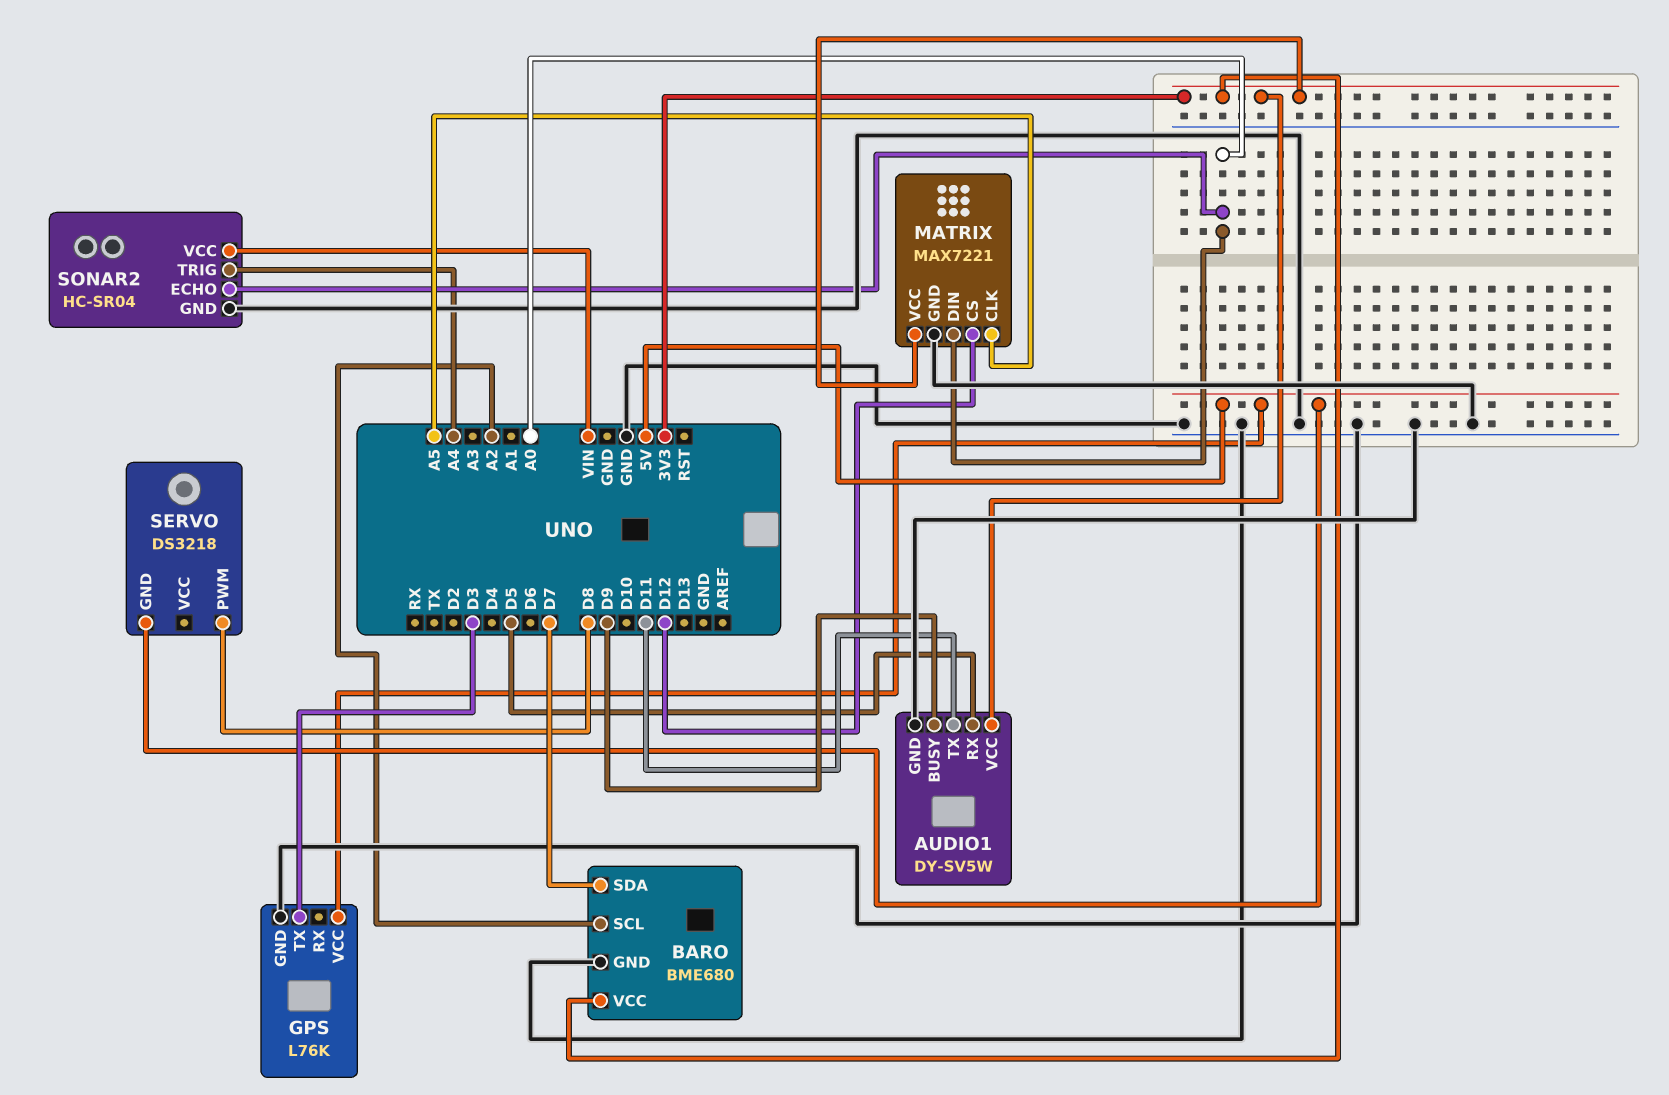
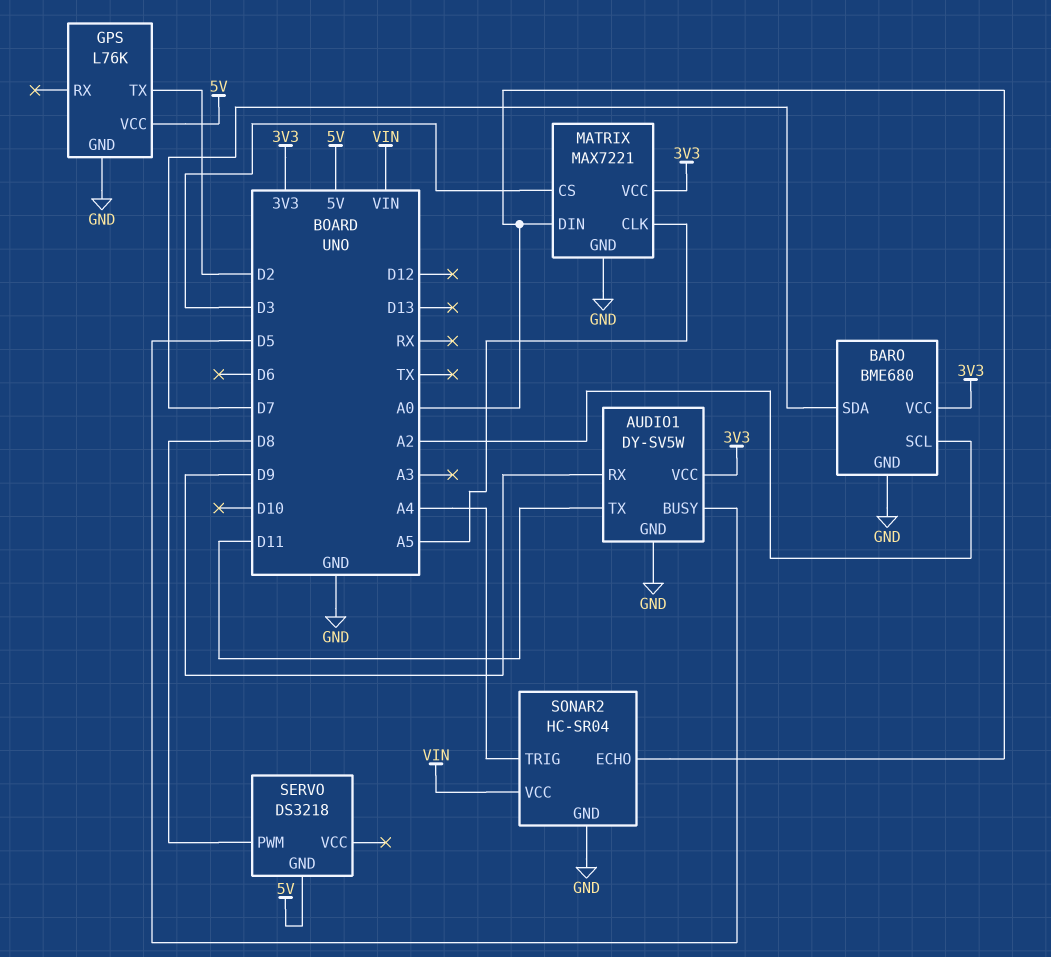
AUDIO1 pin BUSY: D9 -> D5
AUDIO1 pin RX: D5 -> D9
GPS pin TX: D3 -> D2
MATRIX pin CS: D12 -> D3

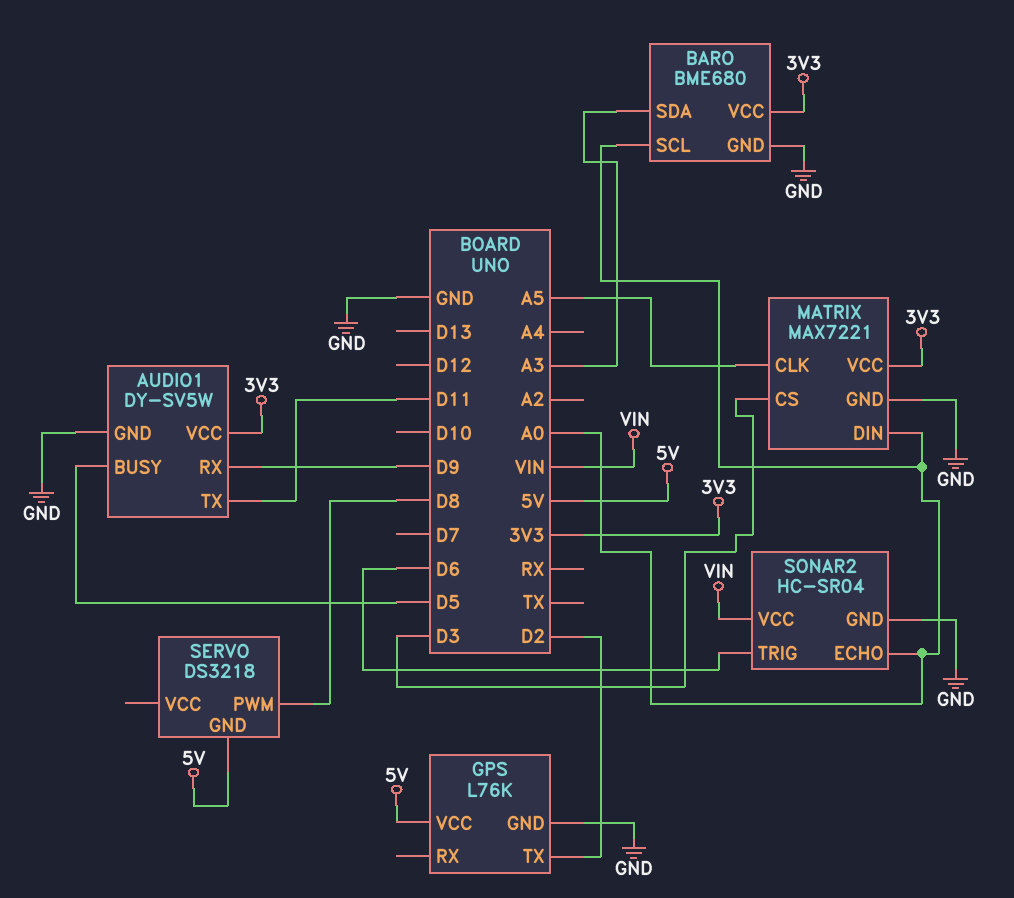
BARO pin SCL: A2 -> A0
BARO pin SDA: D7 -> A3
SONAR2 pin TRIG: A4 -> D6

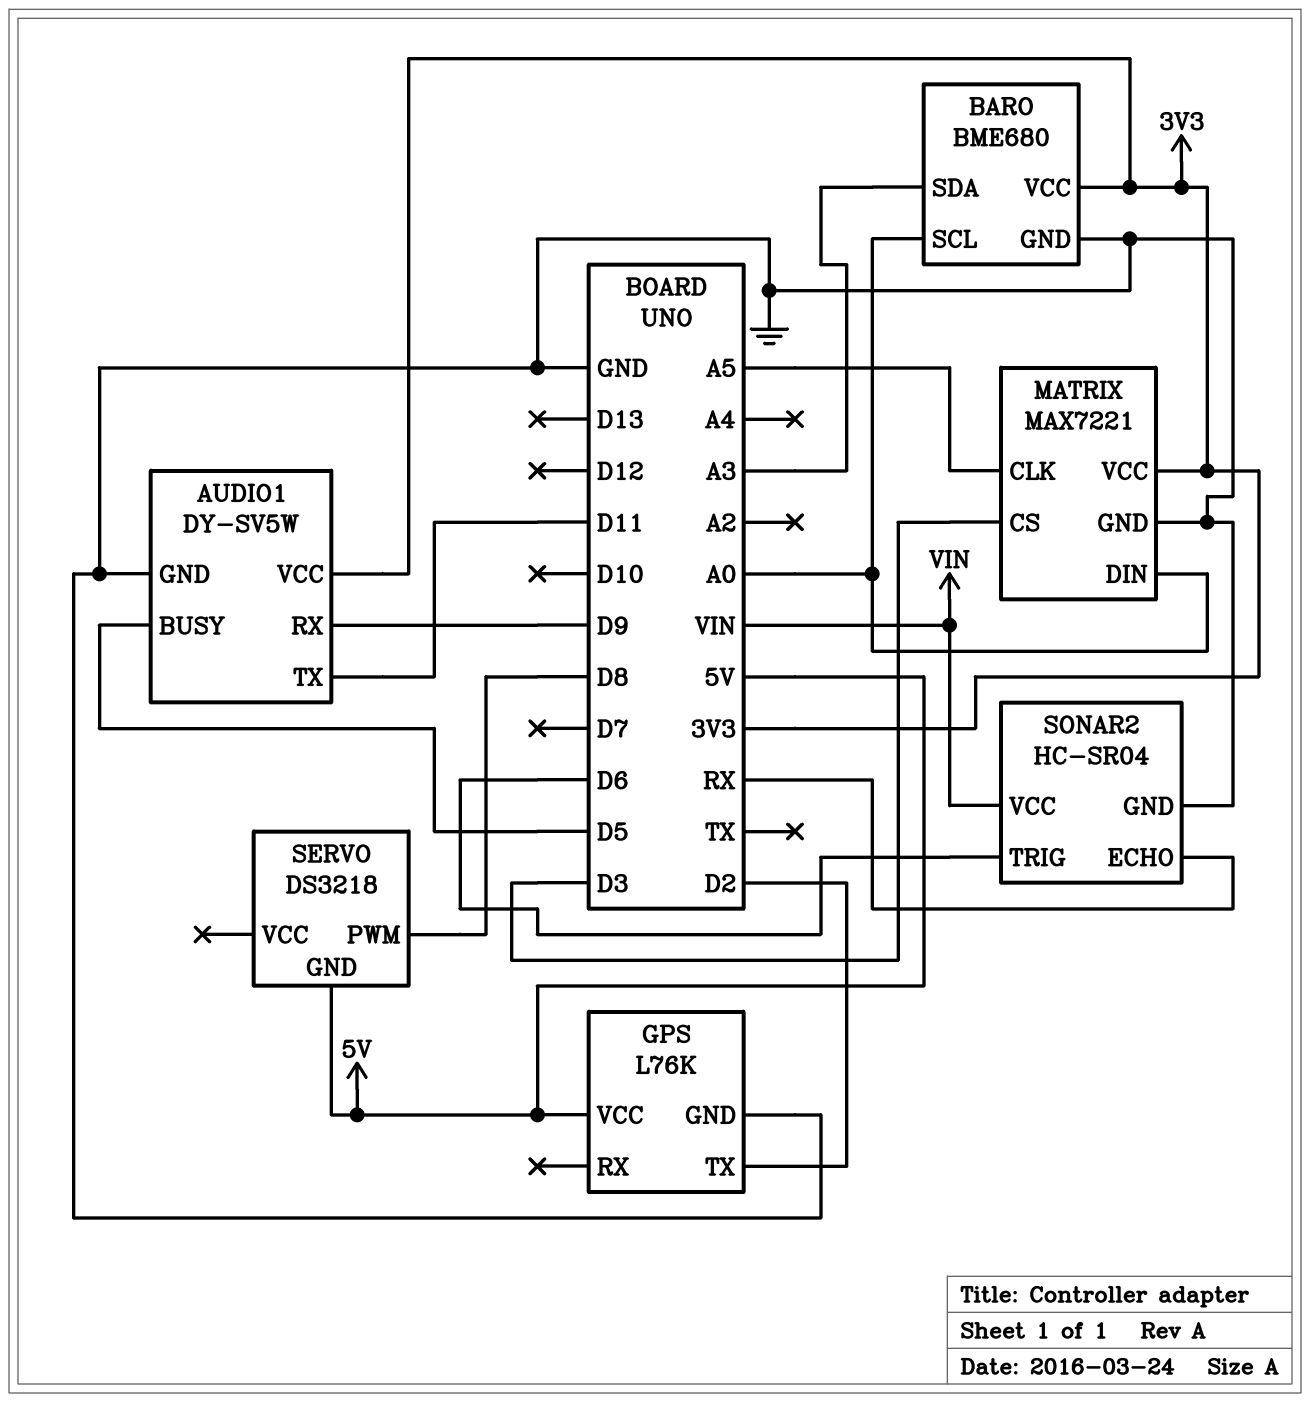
SONAR2 pin ECHO: A0 -> RX

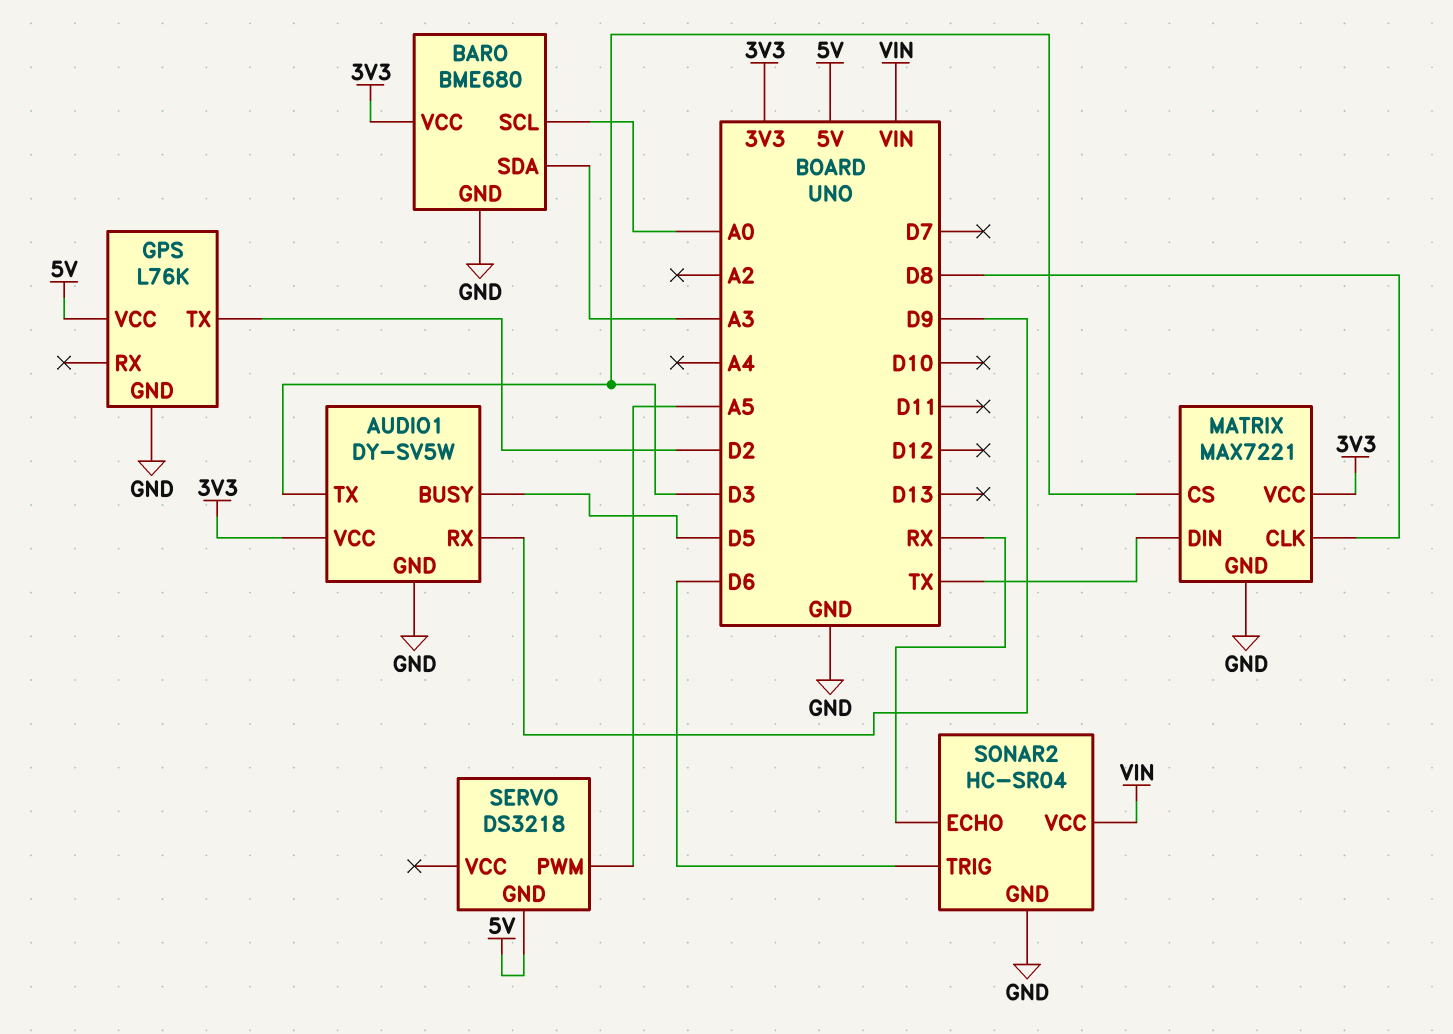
AUDIO1 pin TX: D11 -> D3
MATRIX pin CLK: A5 -> D8
MATRIX pin DIN: A0 -> TX
SERVO pin PWM: D8 -> A5

